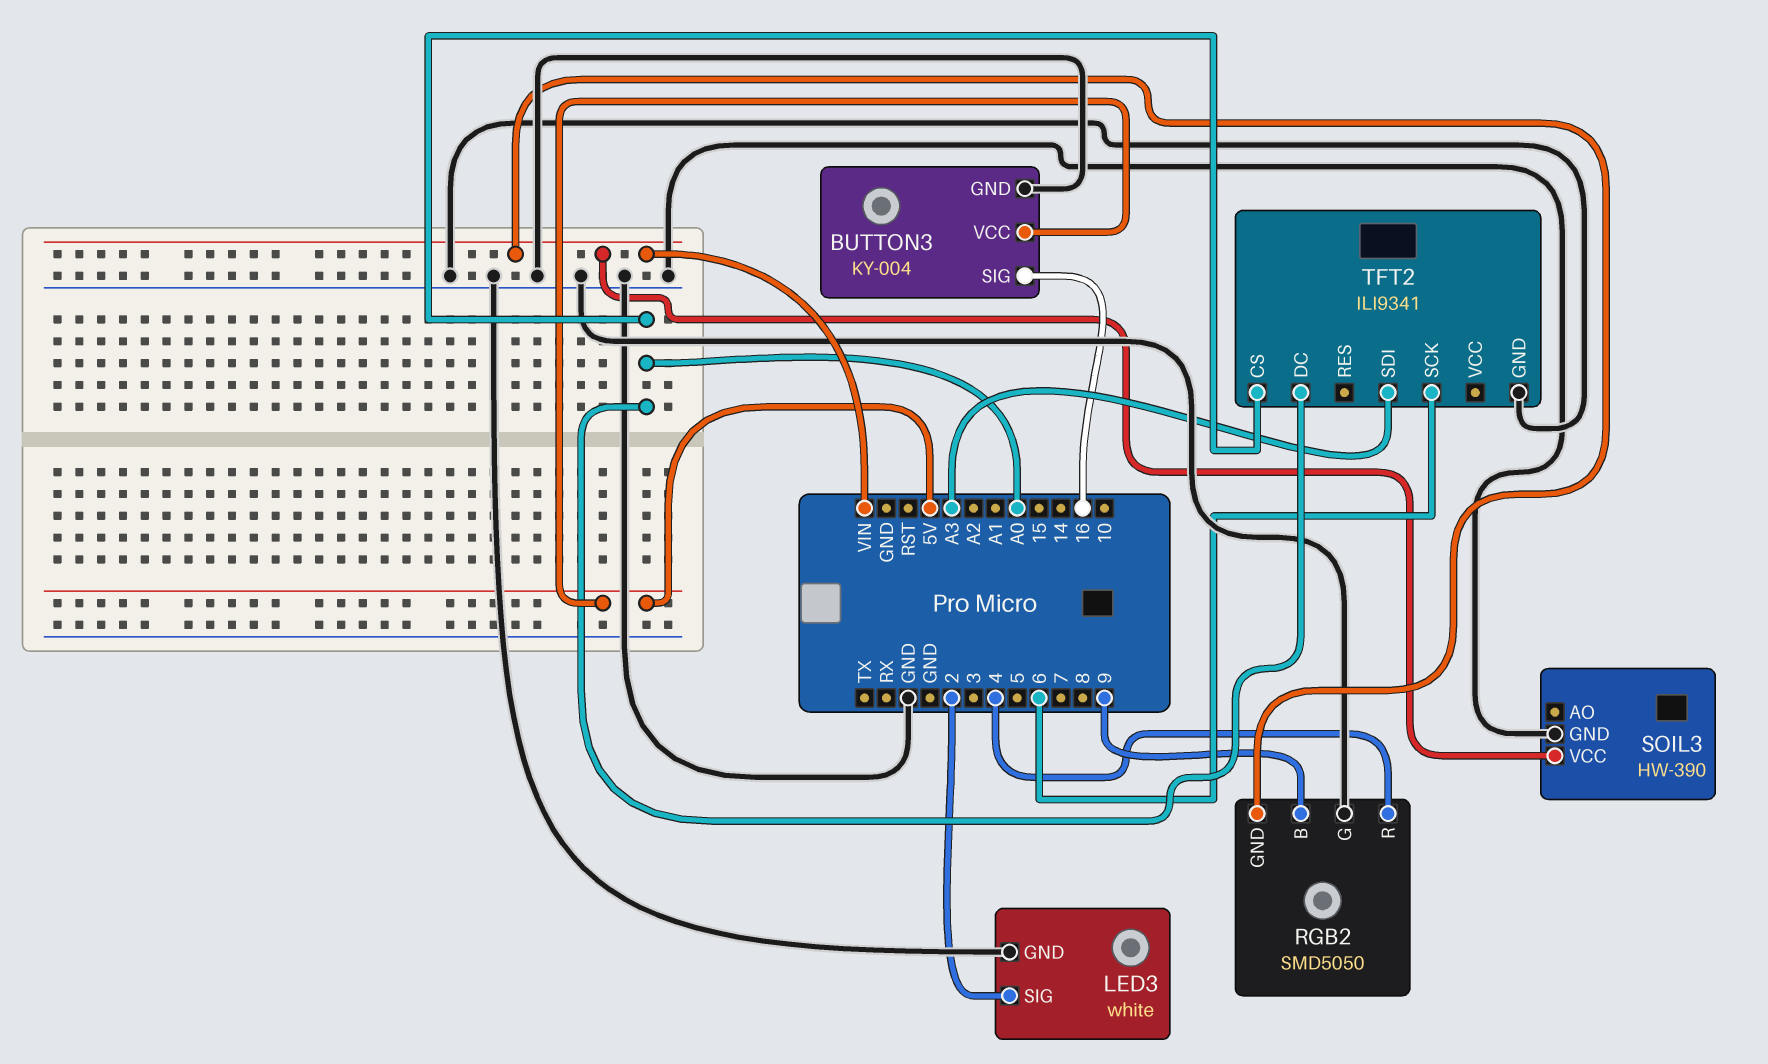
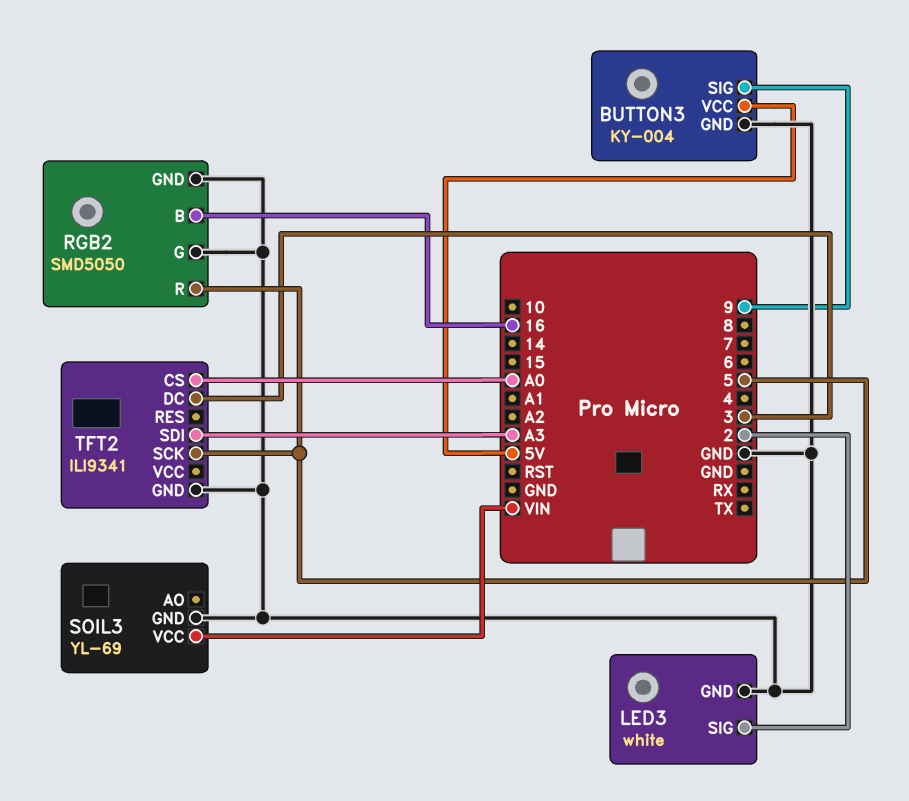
BUTTON3 pin SIG: 16 -> 9
RGB2 pin B: 9 -> 16
RGB2 pin GND: VIN -> GND
RGB2 pin R: 4 -> 5
SOIL3: HW-390 -> YL-69
TFT2 pin DC: A0 -> 3
TFT2 pin SCK: 6 -> 5

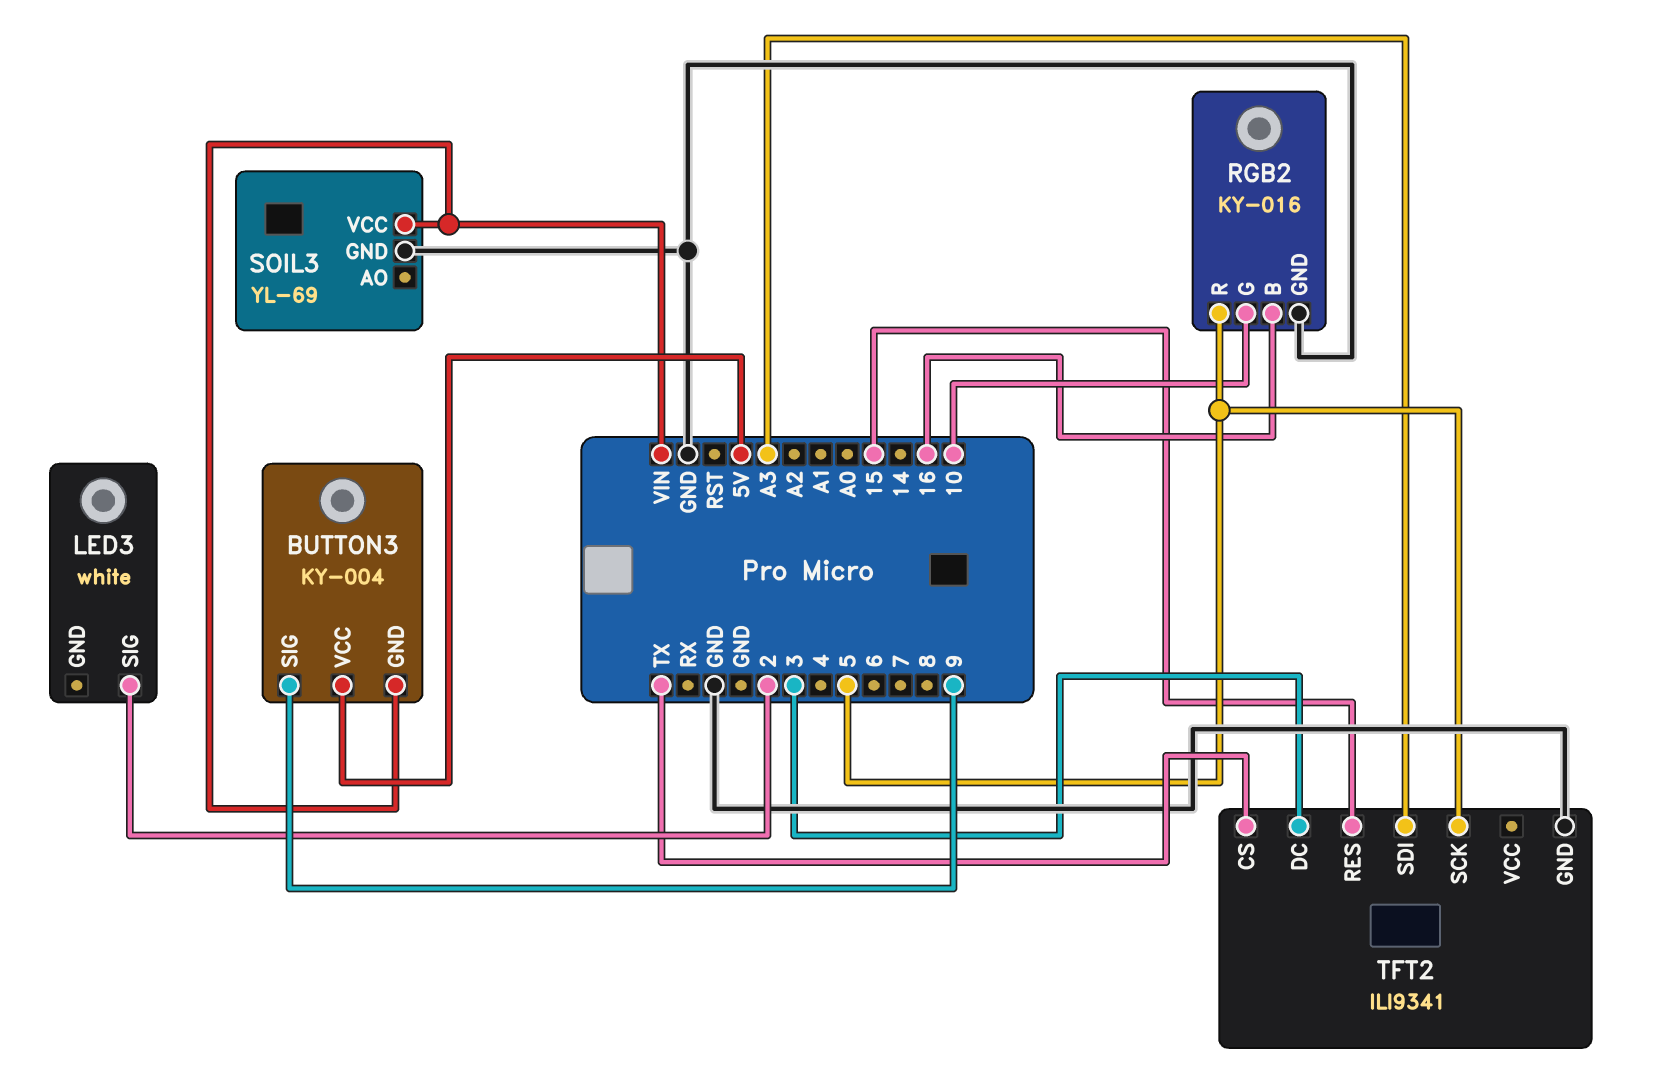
BUTTON3 pin GND: GND -> VIN
LED3 pin GND: GND -> none
RGB2: SMD5050 -> KY-016
RGB2 pin G: GND -> 10
TFT2 pin CS: A0 -> TX
TFT2 pin RES: none -> 15

